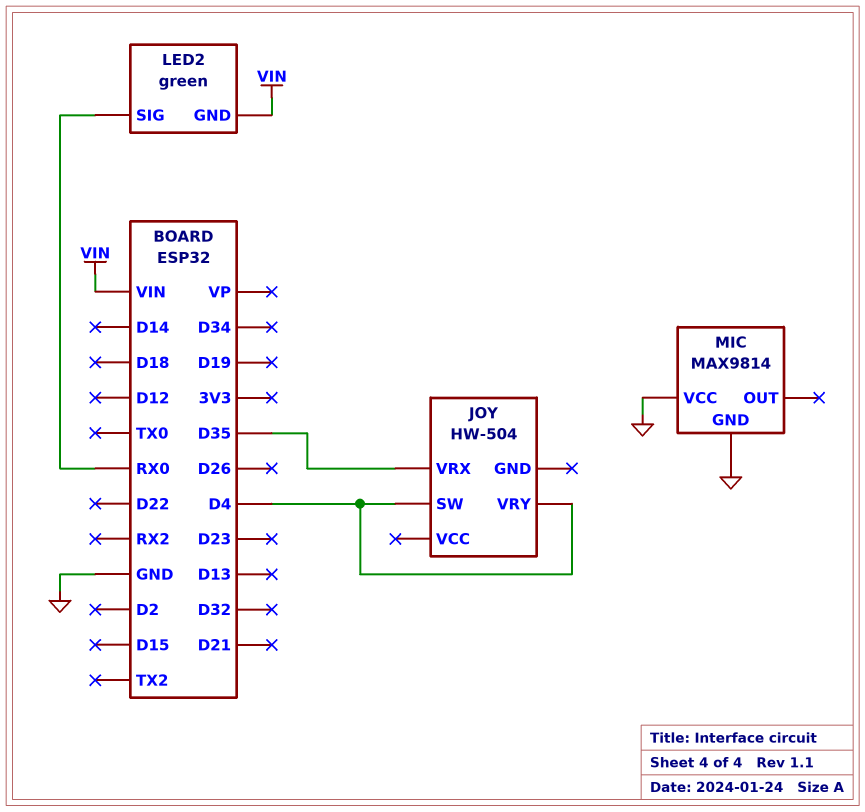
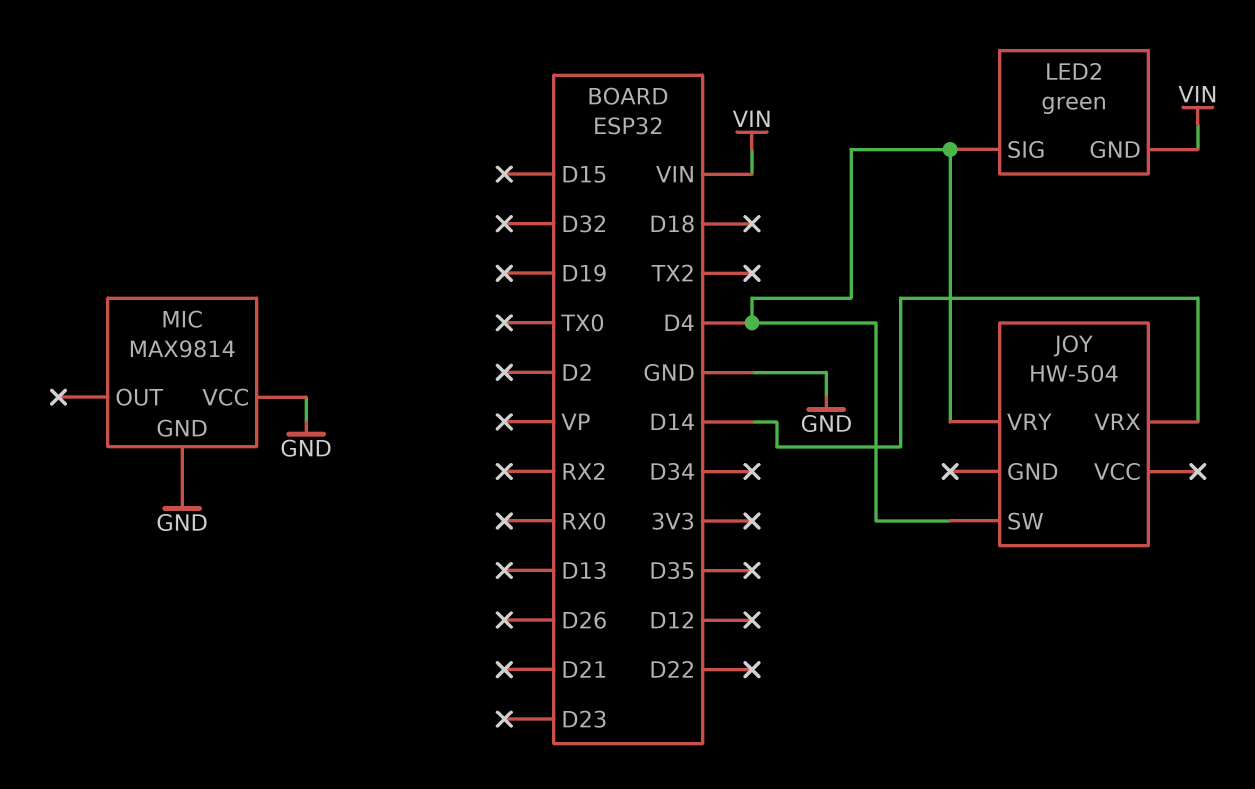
JOY pin VRX: D35 -> D14
LED2 pin SIG: RX0 -> D4

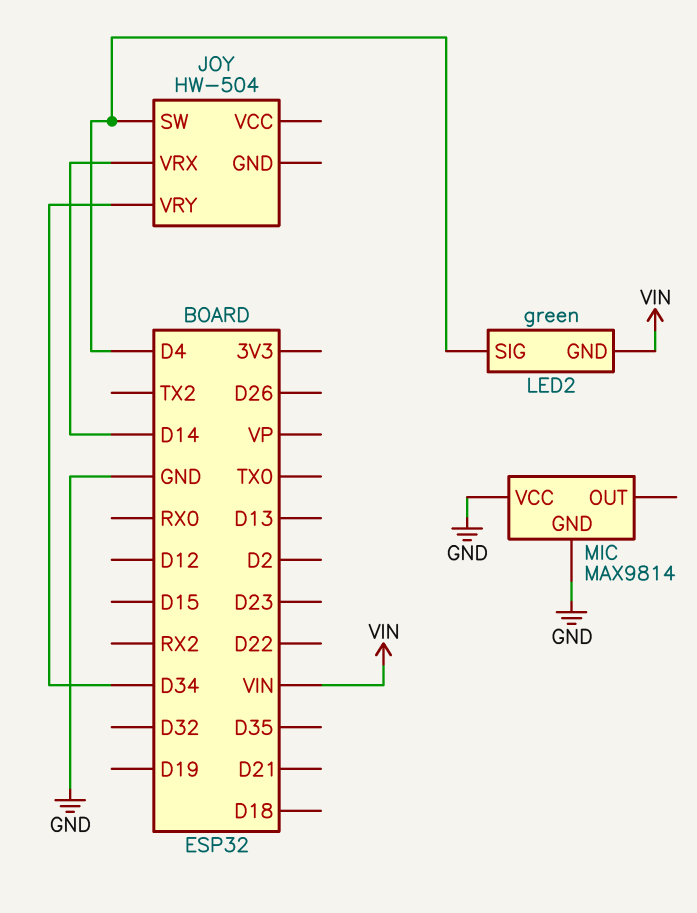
JOY pin VRY: D4 -> D34

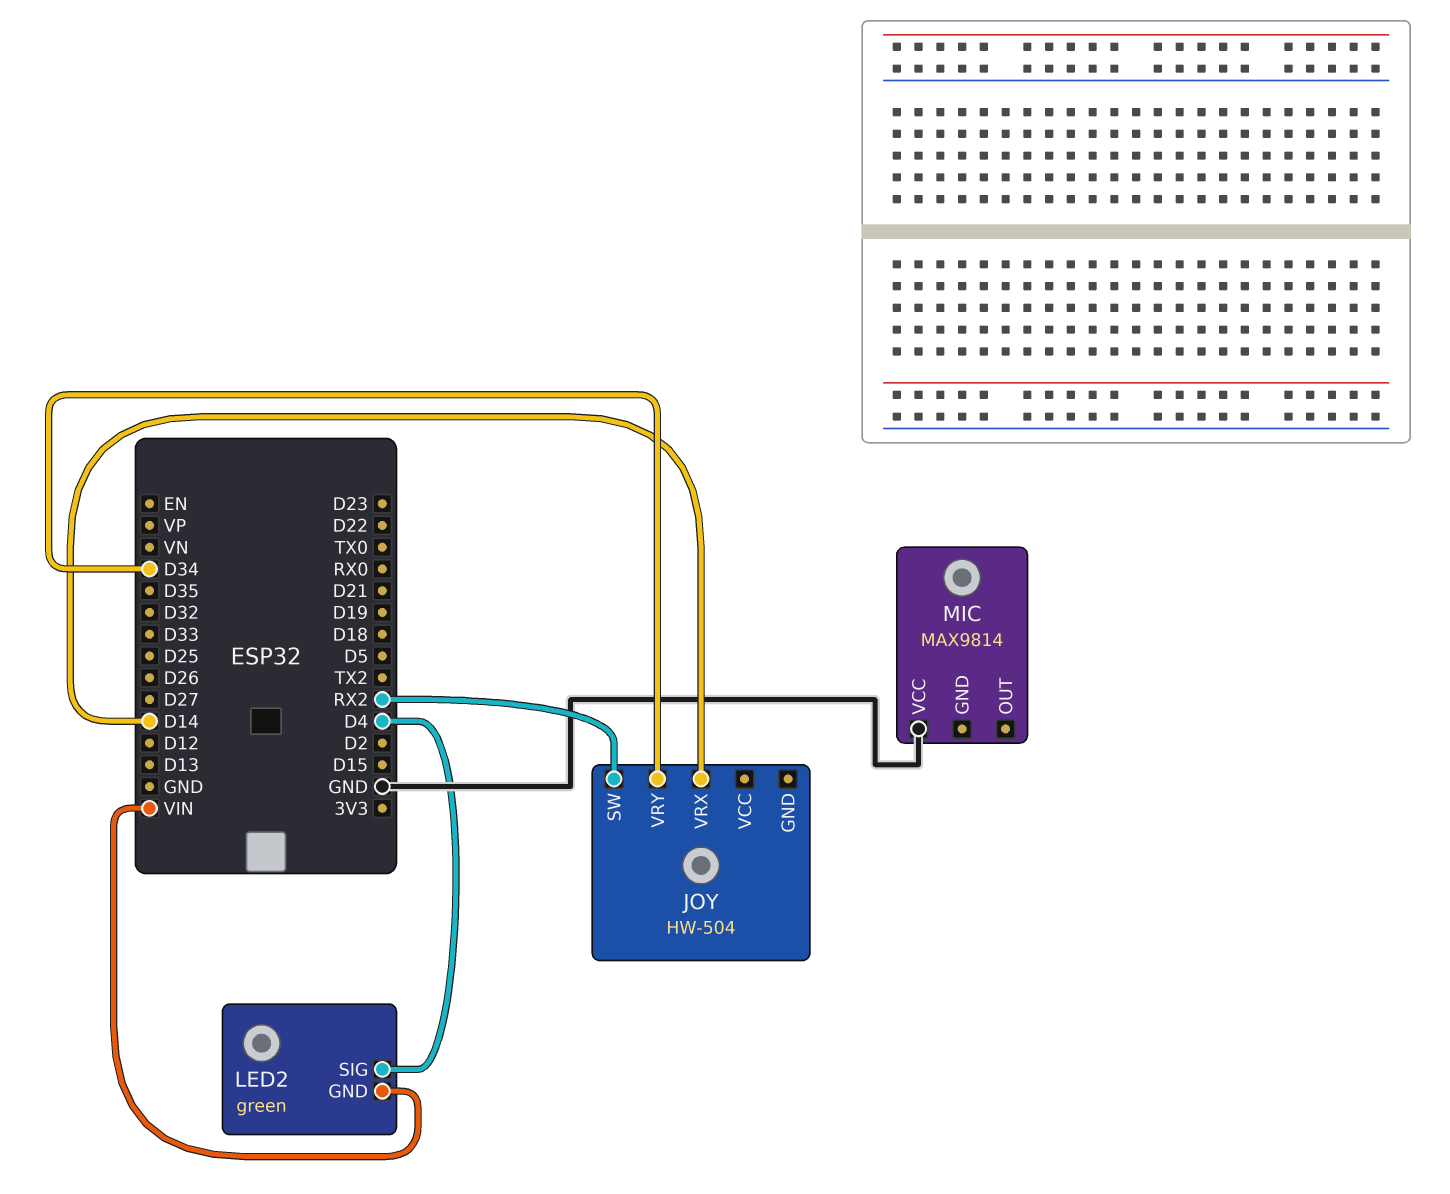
JOY pin SW: D4 -> RX2
MIC pin GND: GND -> none

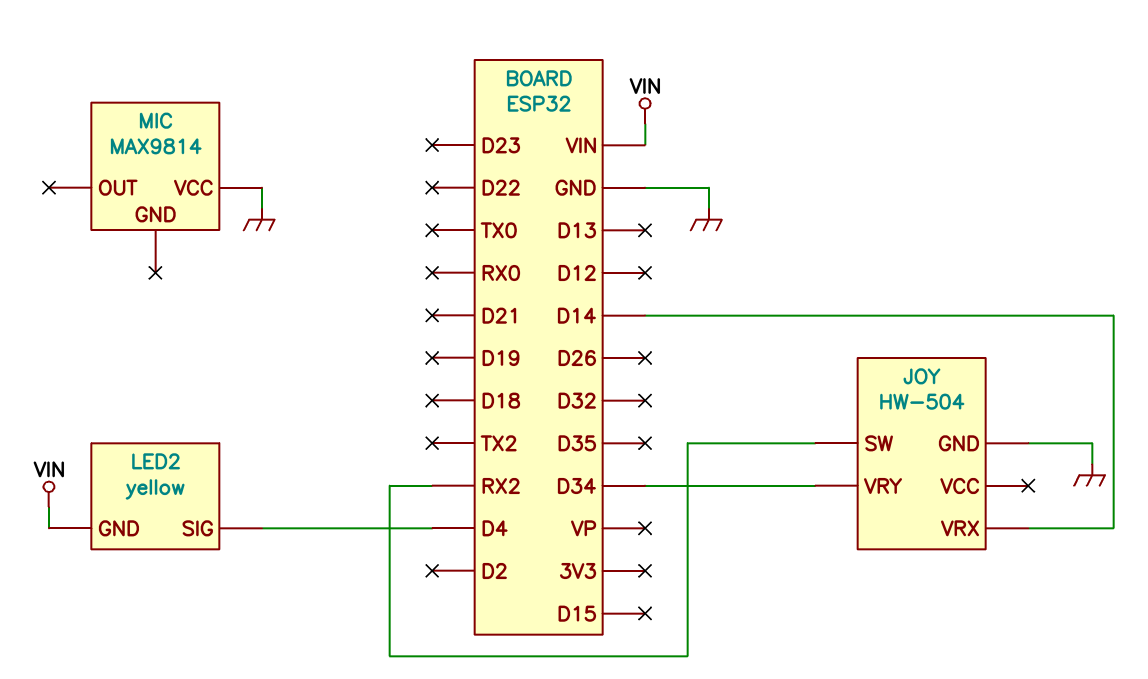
JOY pin GND: none -> GND
LED2: green -> yellow

